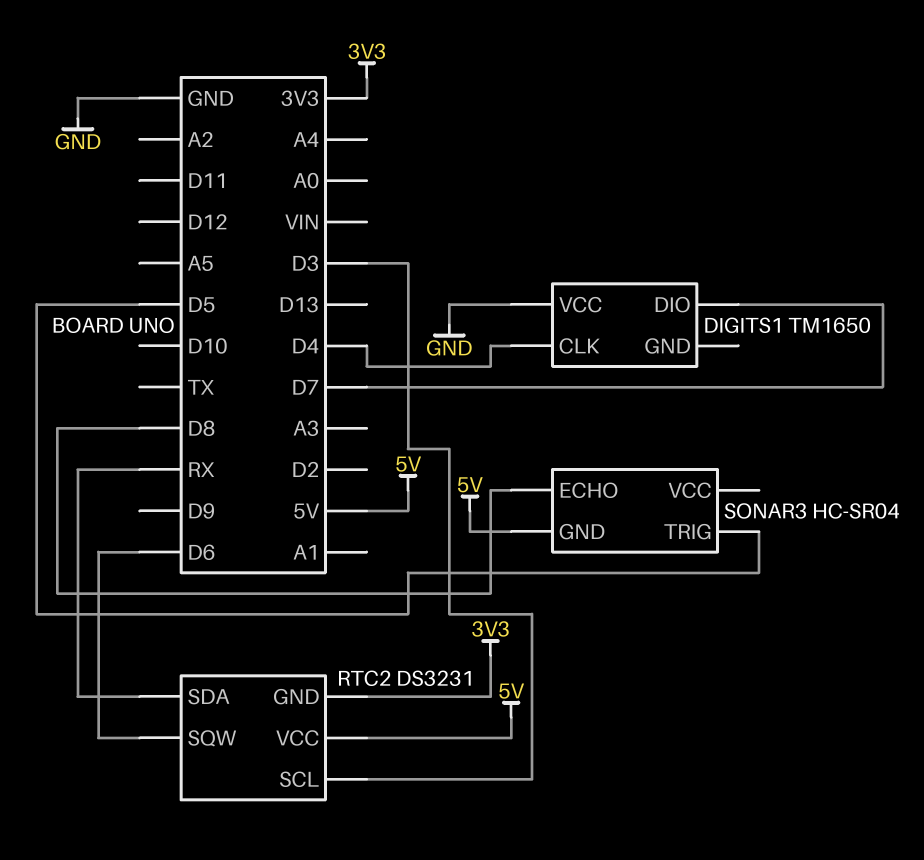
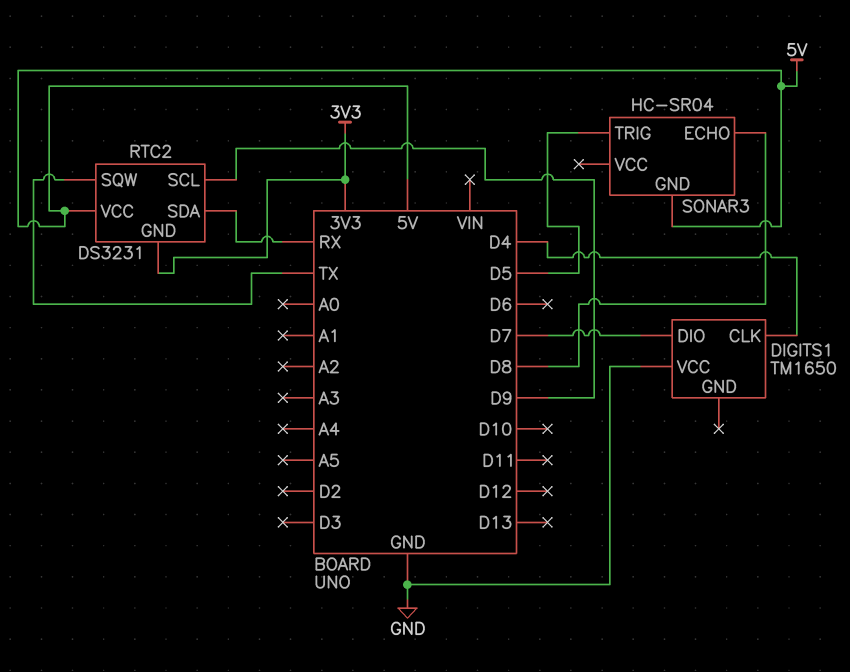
RTC2 pin SCL: D3 -> D9
RTC2 pin SQW: D6 -> TX

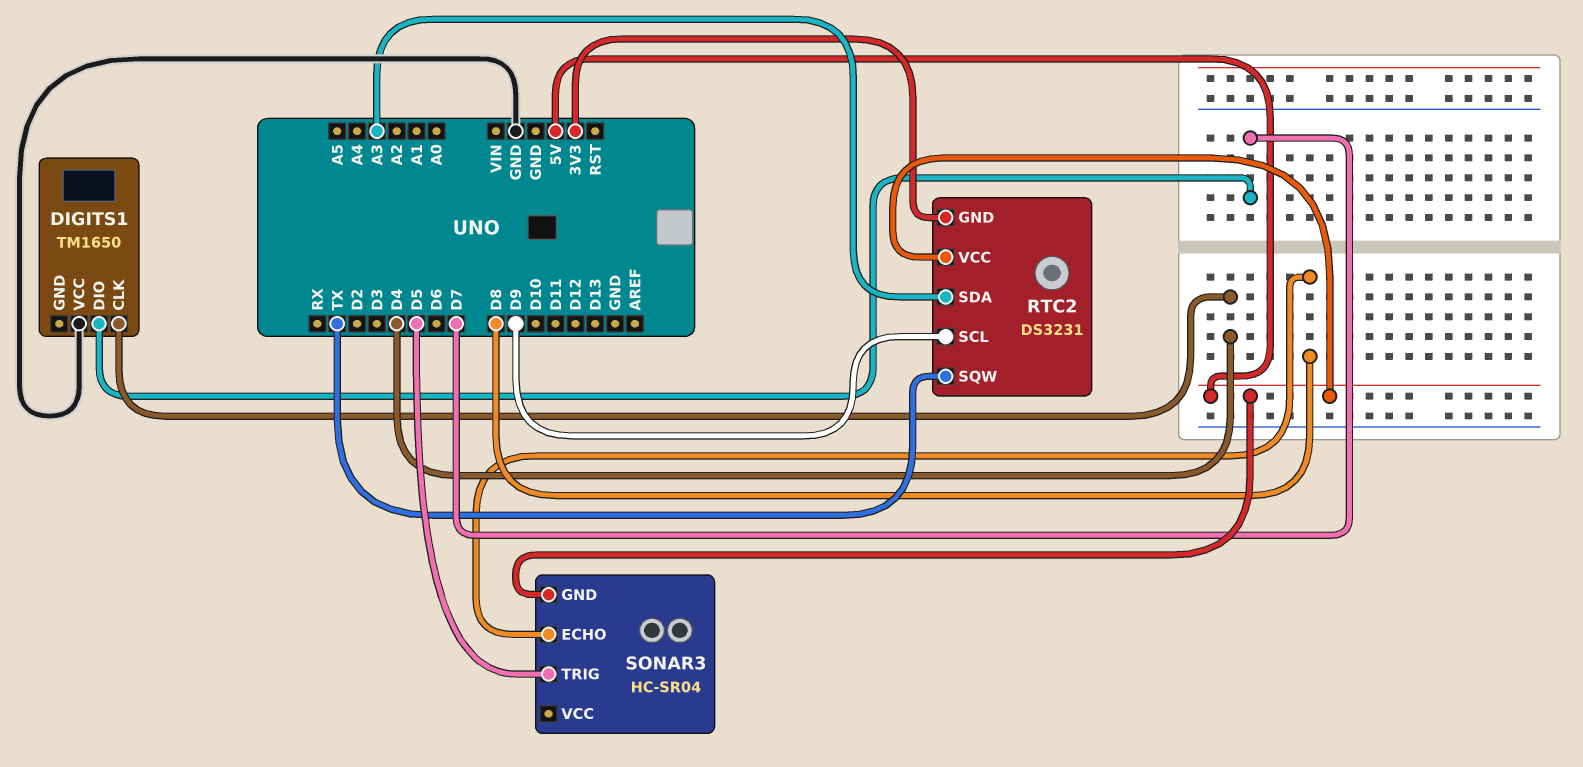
RTC2 pin SDA: RX -> A3

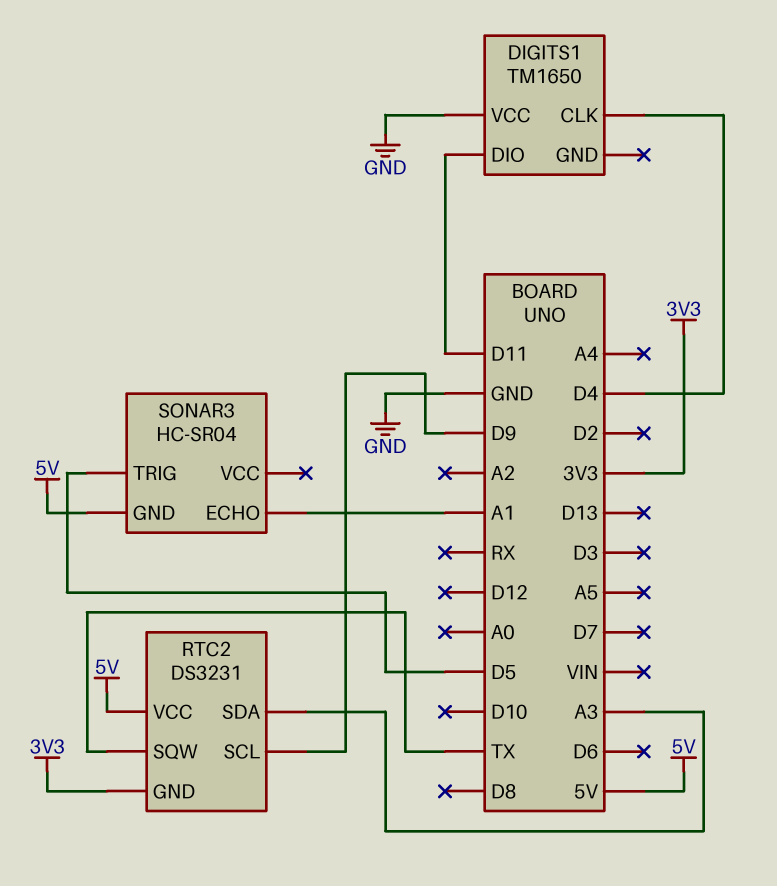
DIGITS1 pin DIO: D7 -> D11
SONAR3 pin ECHO: D8 -> A1

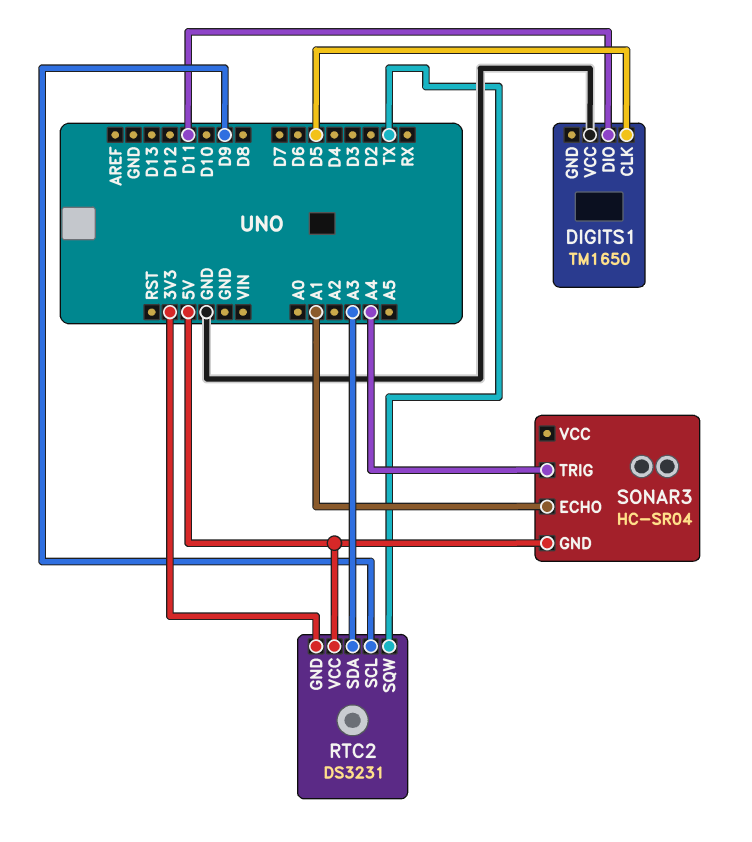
DIGITS1 pin CLK: D4 -> D5
SONAR3 pin TRIG: D5 -> A4

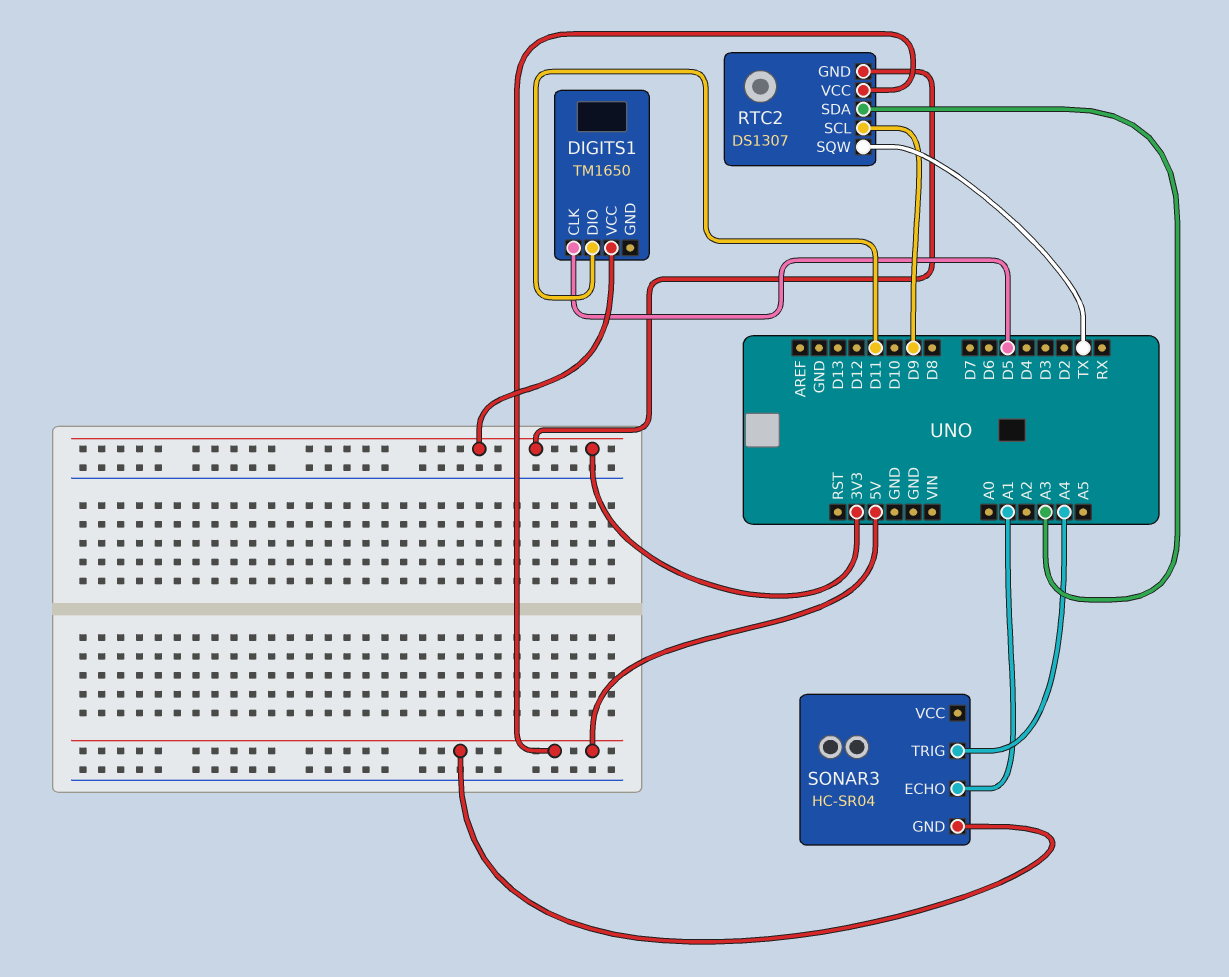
DIGITS1 pin VCC: GND -> 3V3
RTC2: DS3231 -> DS1307

